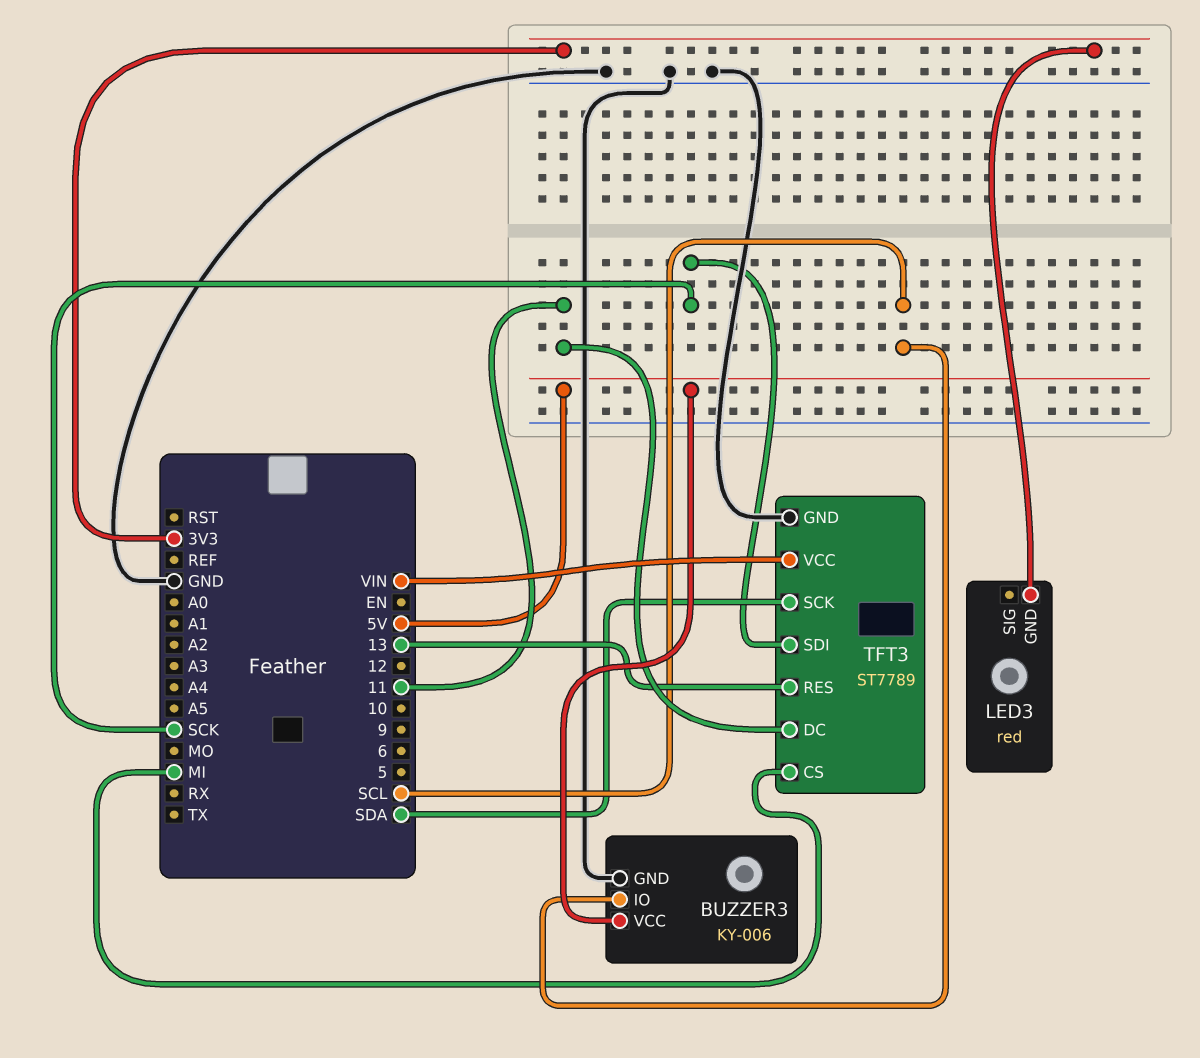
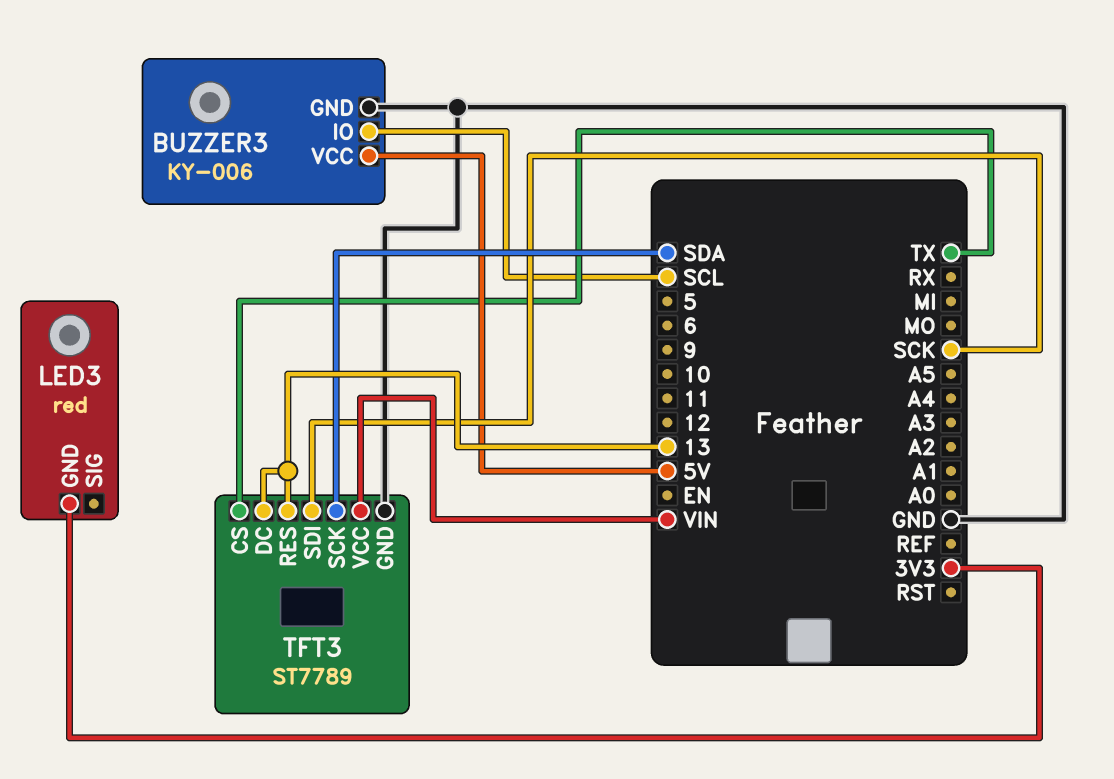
TFT3 pin CS: MI -> TX
TFT3 pin DC: 11 -> 13

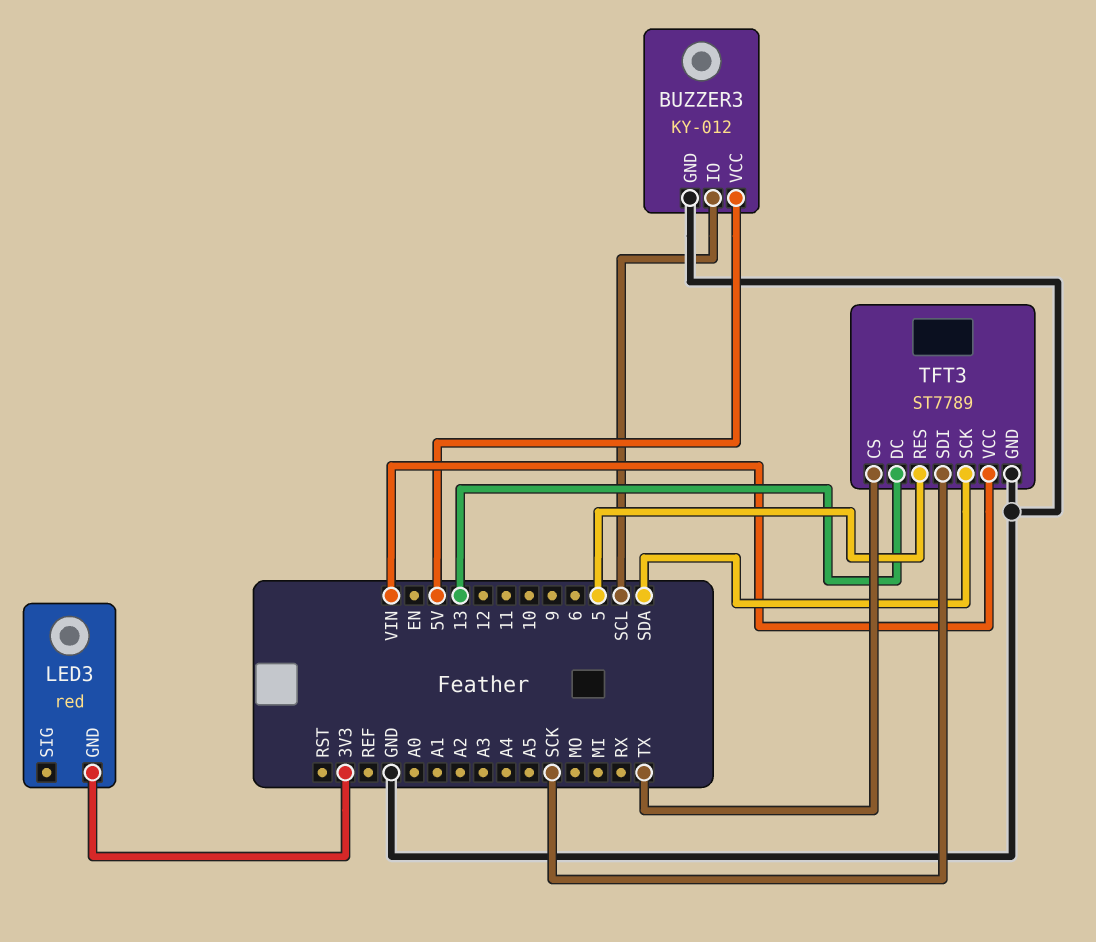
BUZZER3: KY-006 -> KY-012
TFT3 pin RES: 13 -> 5

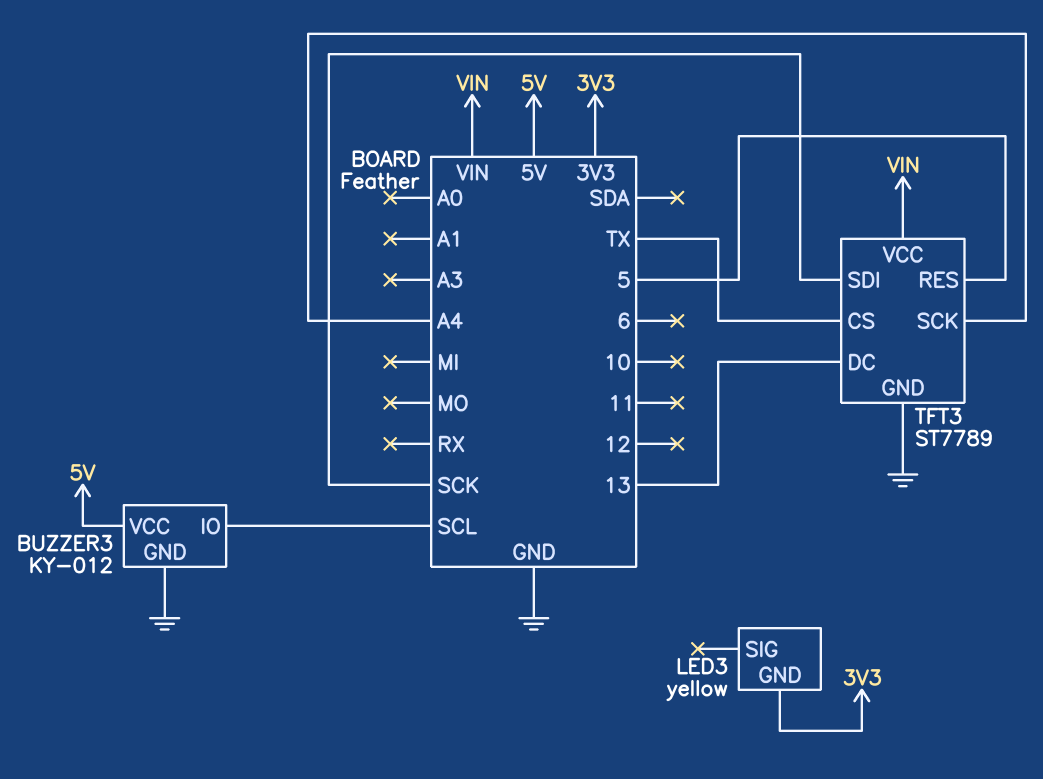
LED3: red -> yellow
TFT3 pin SCK: SDA -> A4

